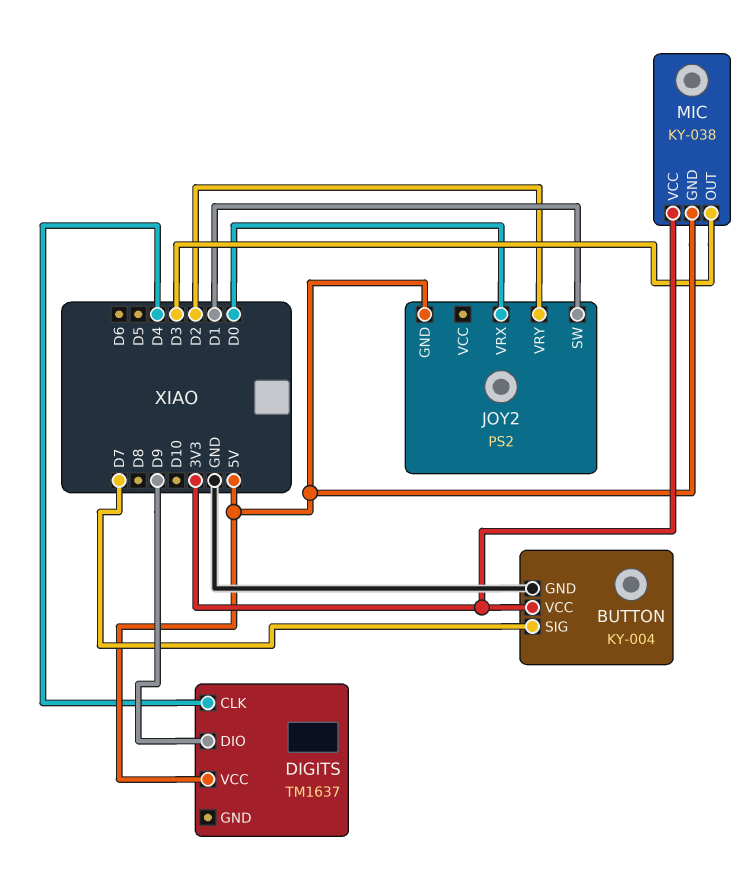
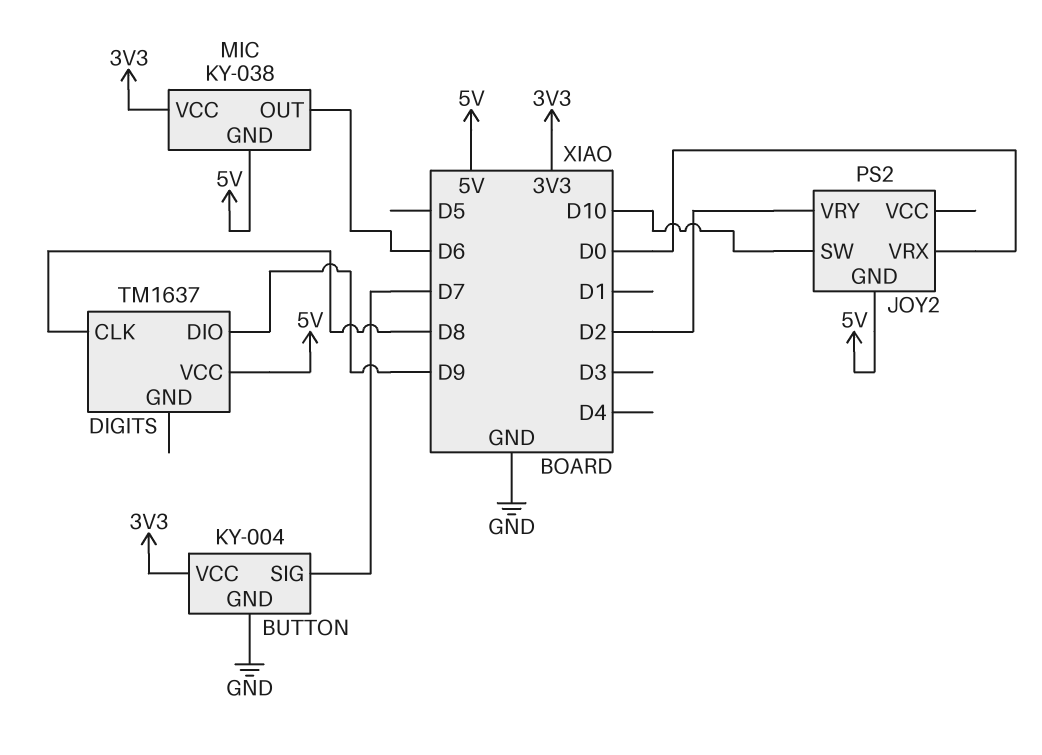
DIGITS pin CLK: D4 -> D8
JOY2 pin SW: D1 -> D10
MIC pin OUT: D3 -> D6

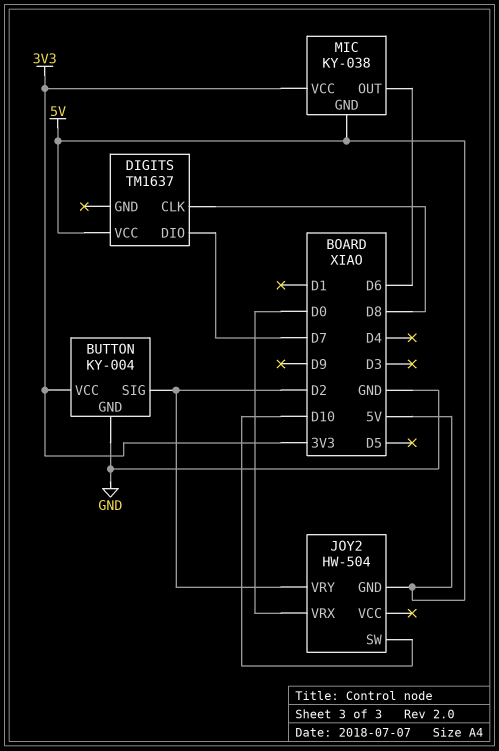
BUTTON pin SIG: D7 -> D2
DIGITS pin DIO: D9 -> D7
JOY2: PS2 -> HW-504

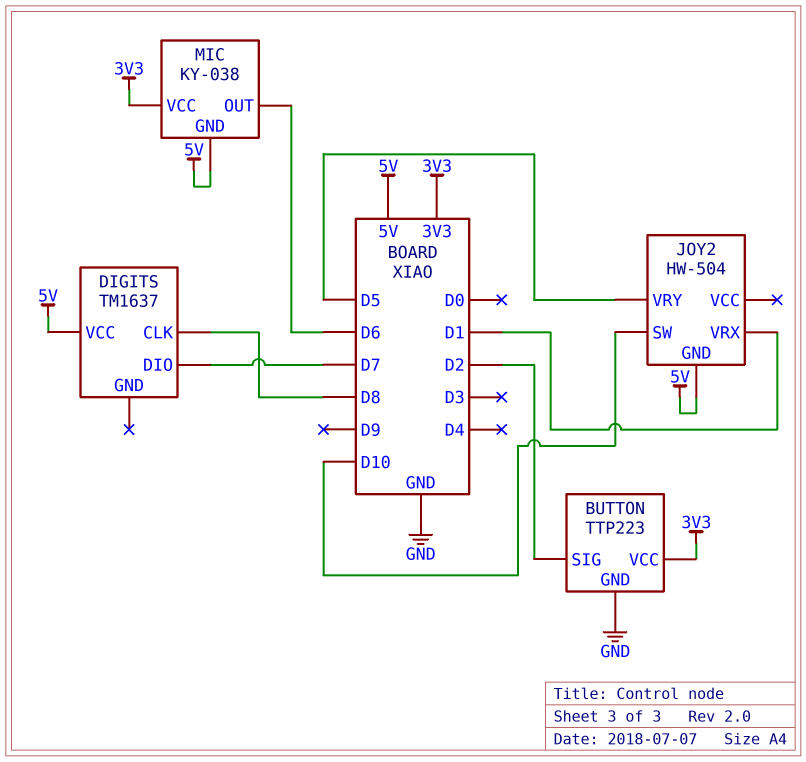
BUTTON: KY-004 -> TTP223
JOY2 pin VRX: D0 -> D1
JOY2 pin VRY: D2 -> D5

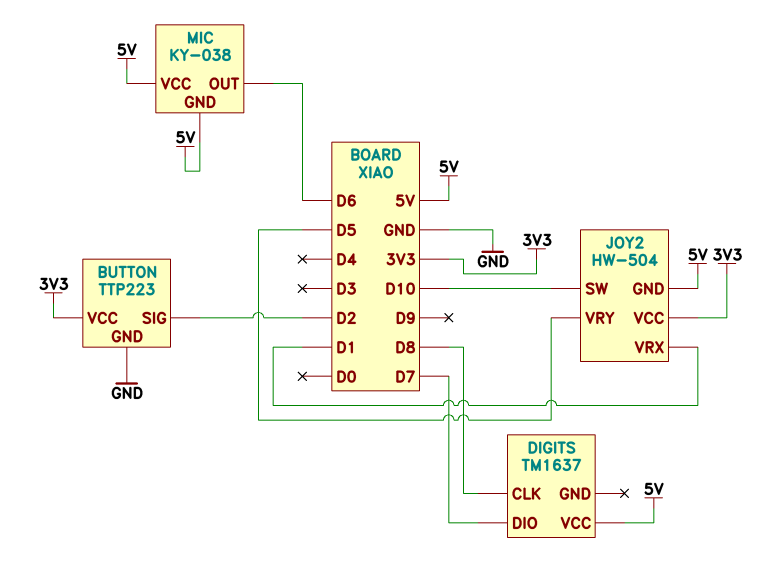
JOY2 pin VCC: none -> 3V3
MIC pin VCC: 3V3 -> 5V

